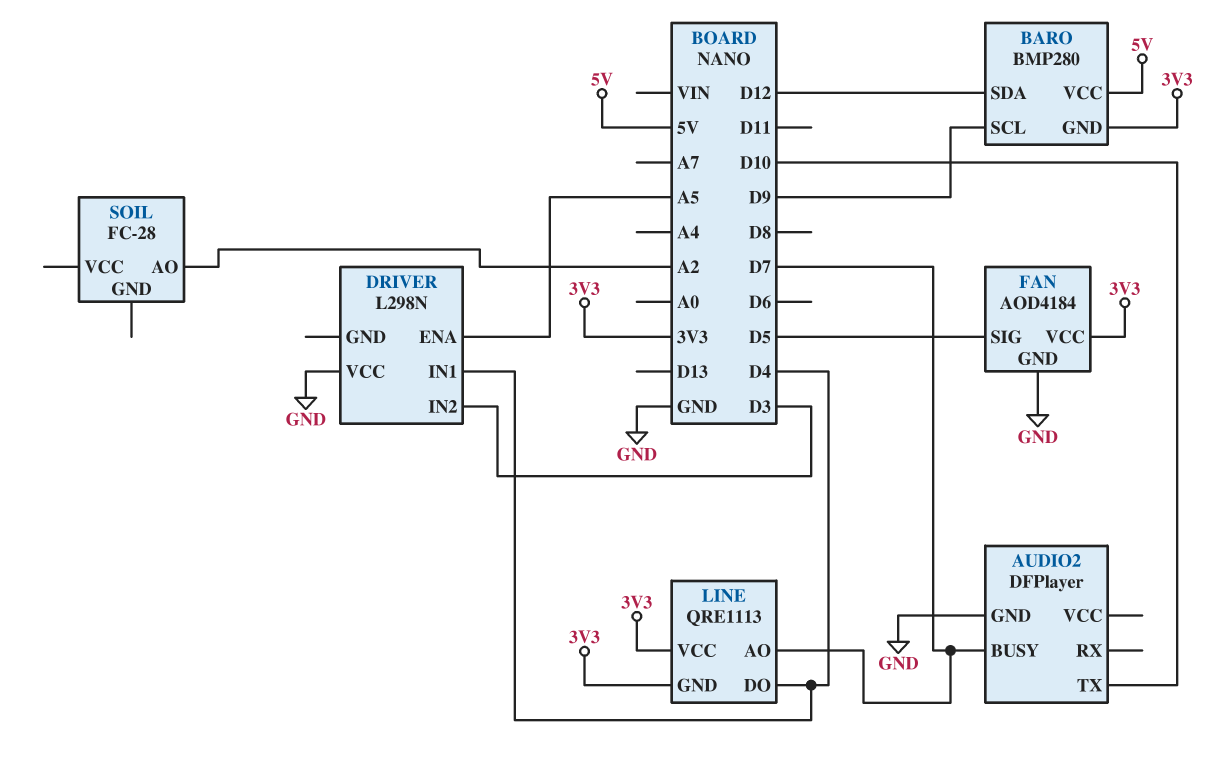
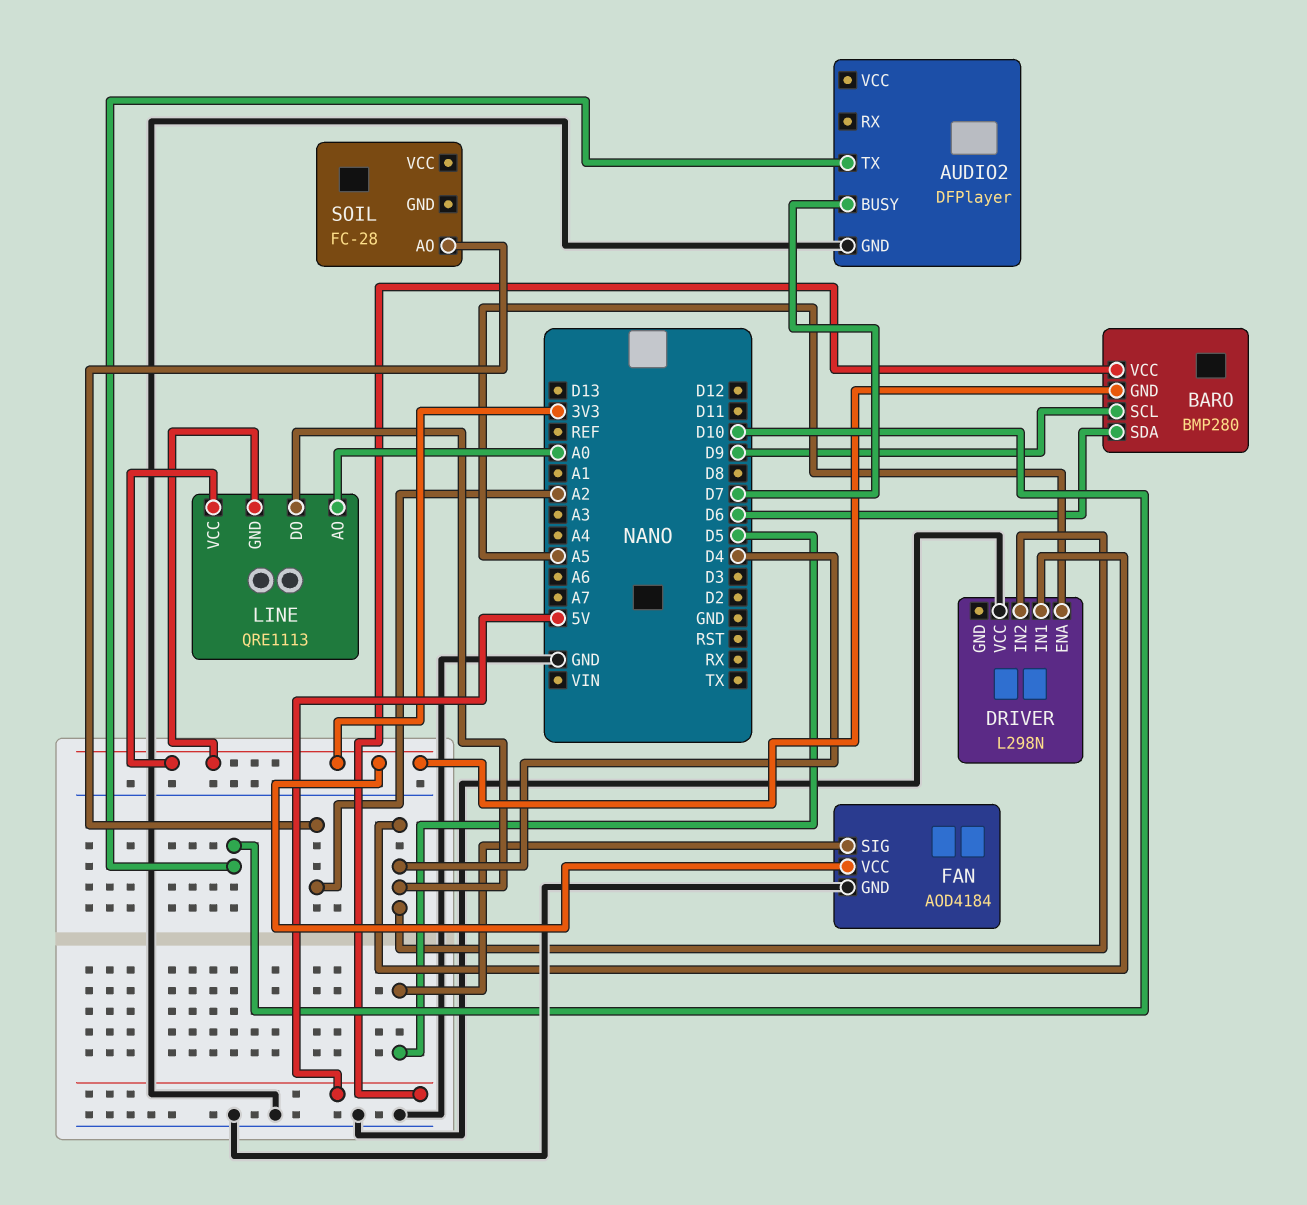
BARO pin SDA: D12 -> D6
DRIVER pin IN2: D3 -> D4
LINE pin AO: D7 -> A0

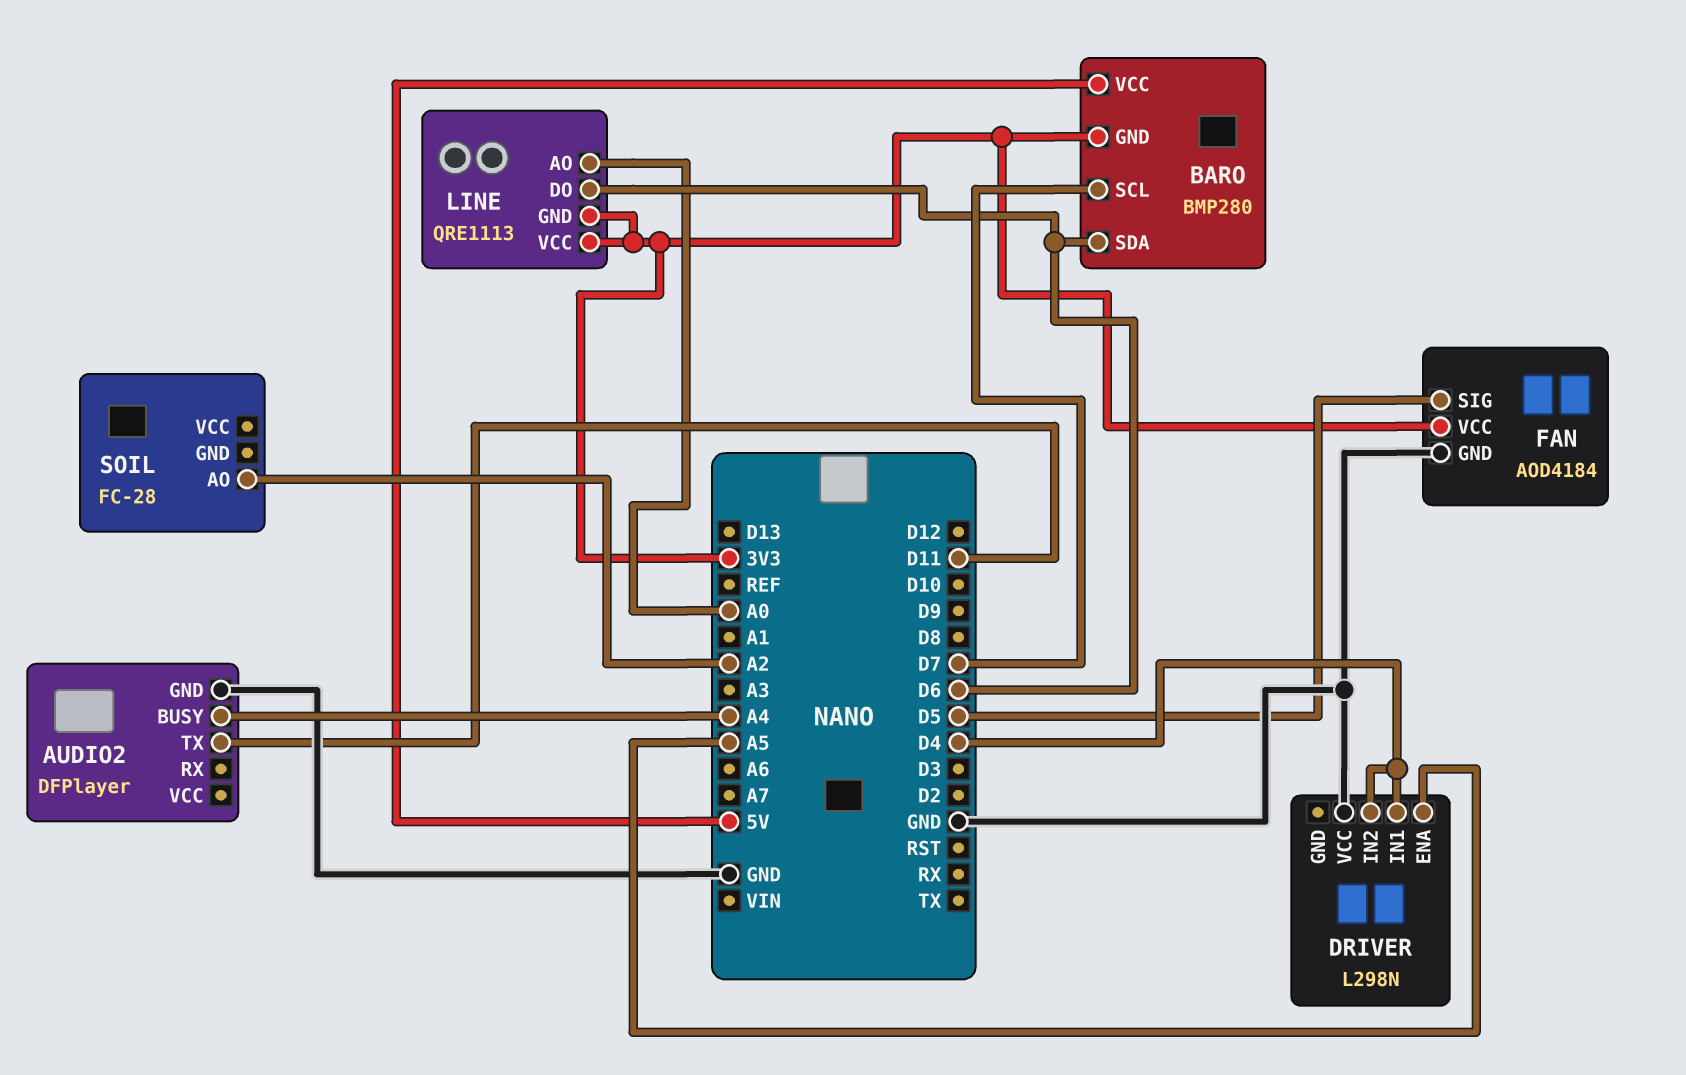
AUDIO2 pin BUSY: D7 -> A4
AUDIO2 pin TX: D10 -> D11
BARO pin SCL: D9 -> D7
LINE pin DO: D4 -> D6

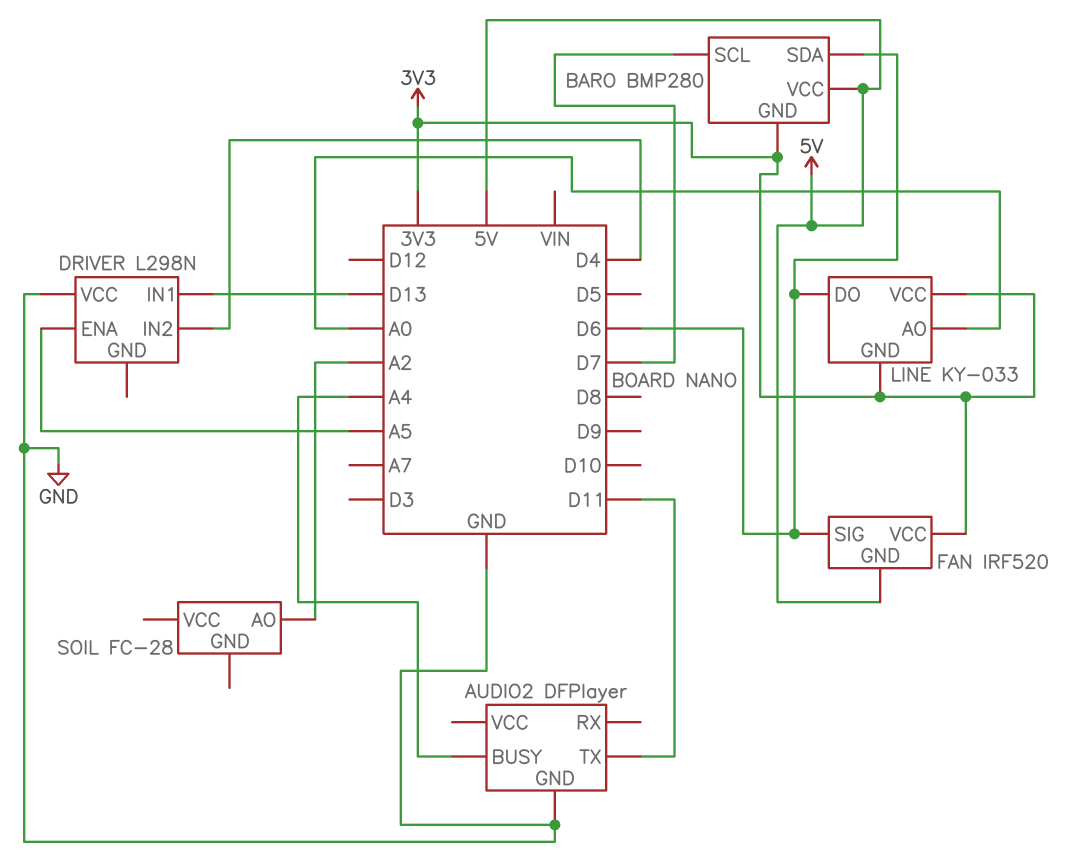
DRIVER pin IN1: D4 -> D13
FAN: AOD4184 -> IRF520
FAN pin GND: GND -> 5V
FAN pin SIG: D5 -> D6
LINE: QRE1113 -> KY-033

